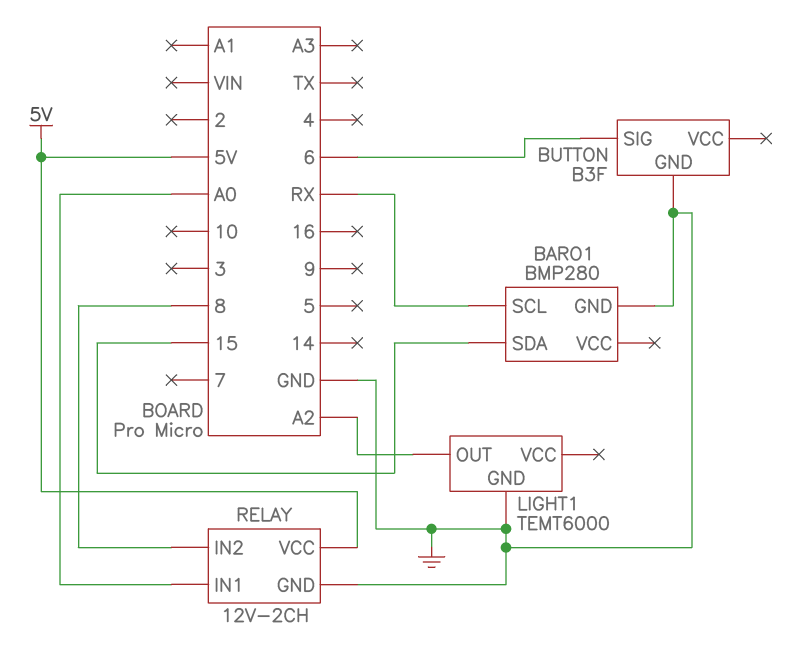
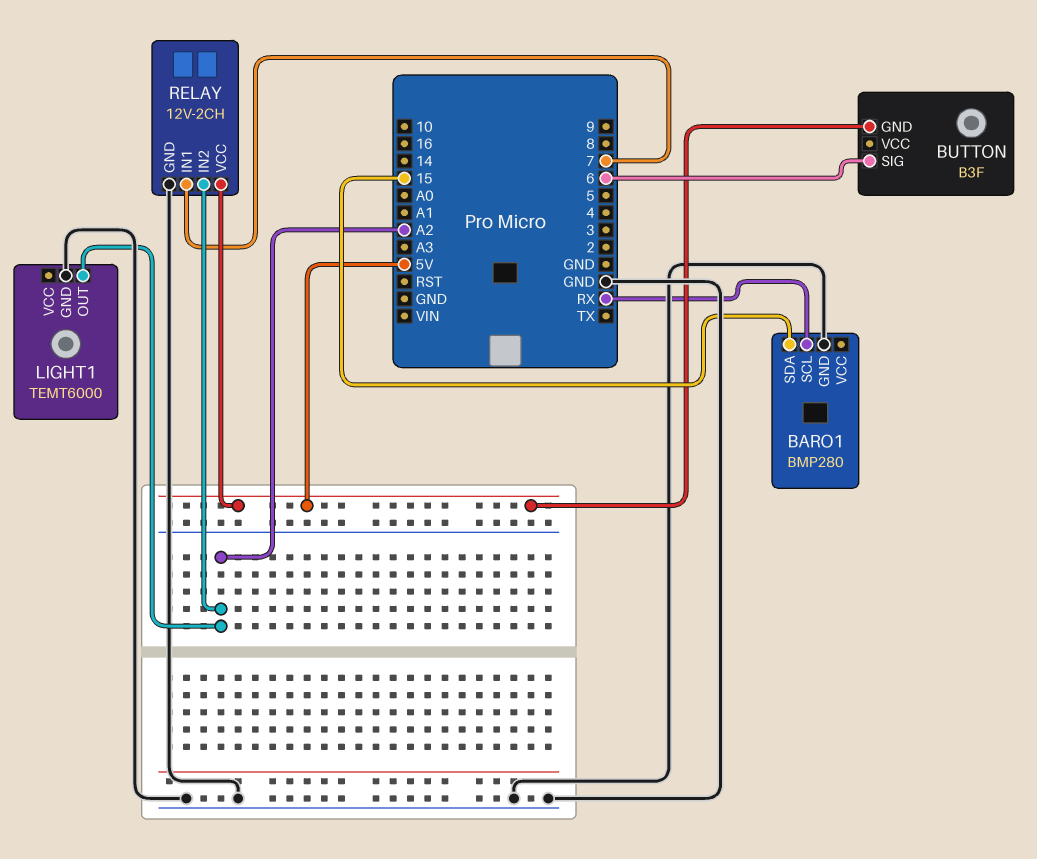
BUTTON pin GND: GND -> 5V
RELAY pin IN1: A0 -> 7
RELAY pin IN2: 8 -> A2

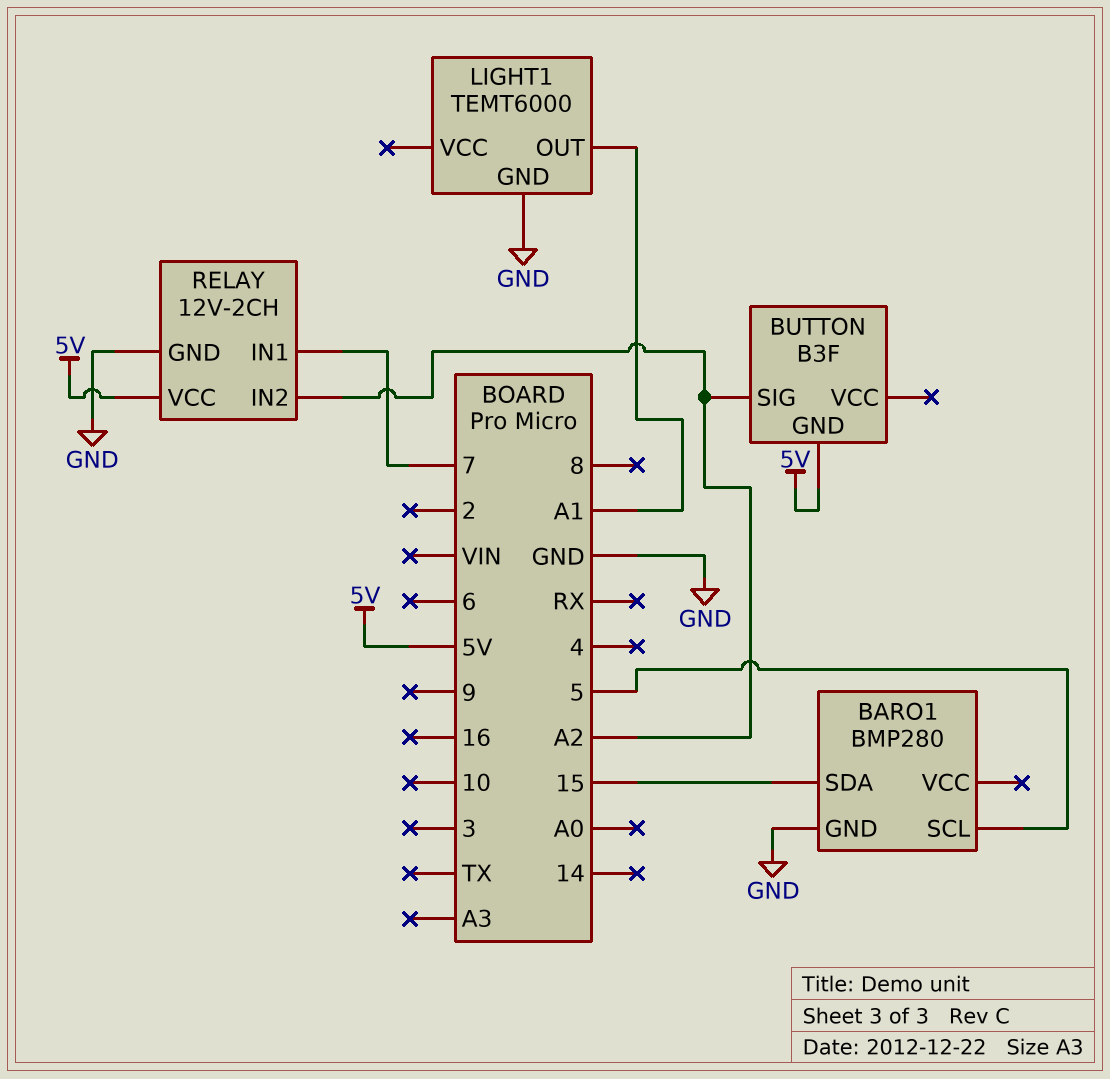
BARO1 pin SCL: RX -> 5
BUTTON pin SIG: 6 -> A2
LIGHT1 pin OUT: A2 -> A1

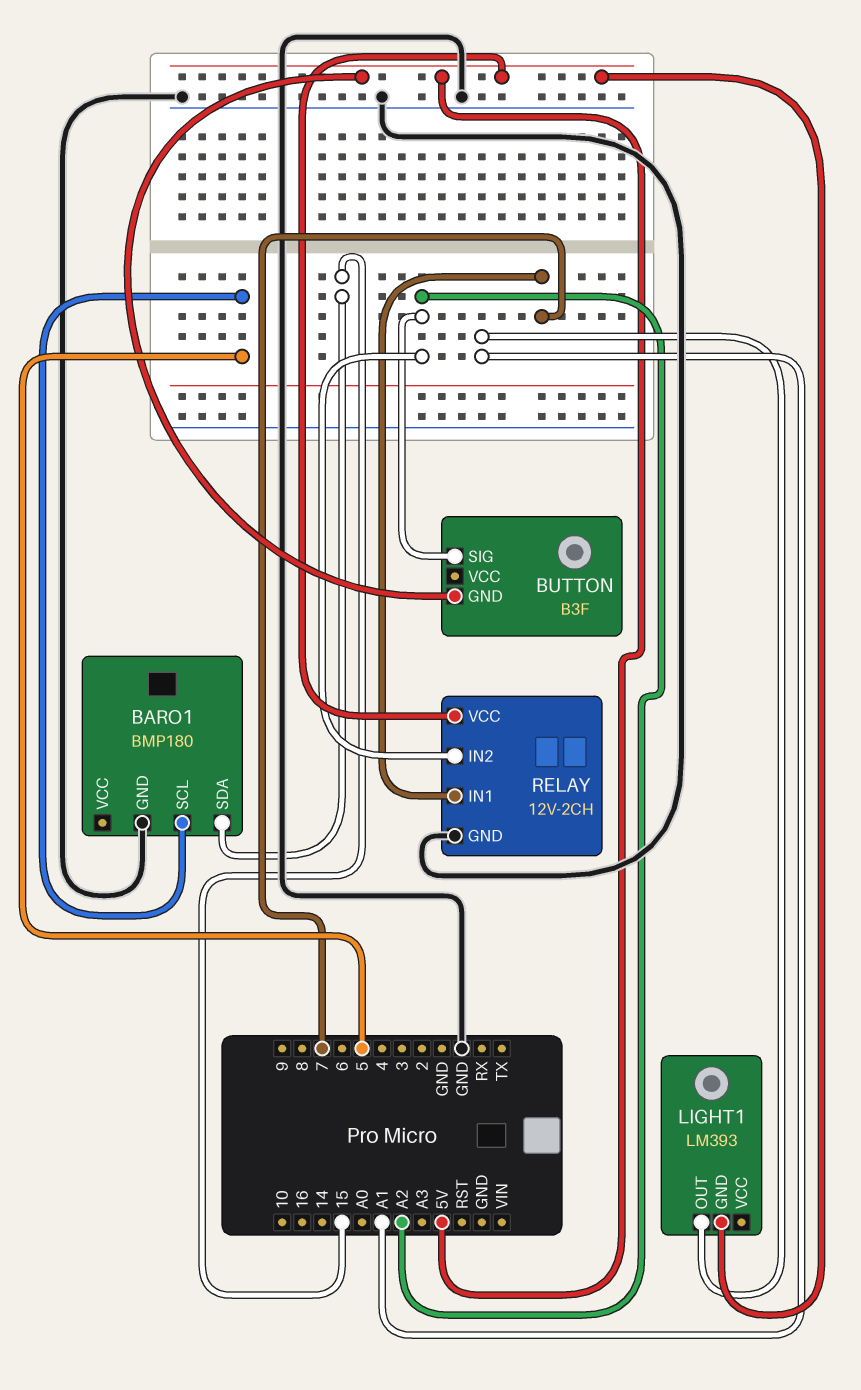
BARO1: BMP280 -> BMP180
LIGHT1: TEMT6000 -> LM393
LIGHT1 pin GND: GND -> 5V

